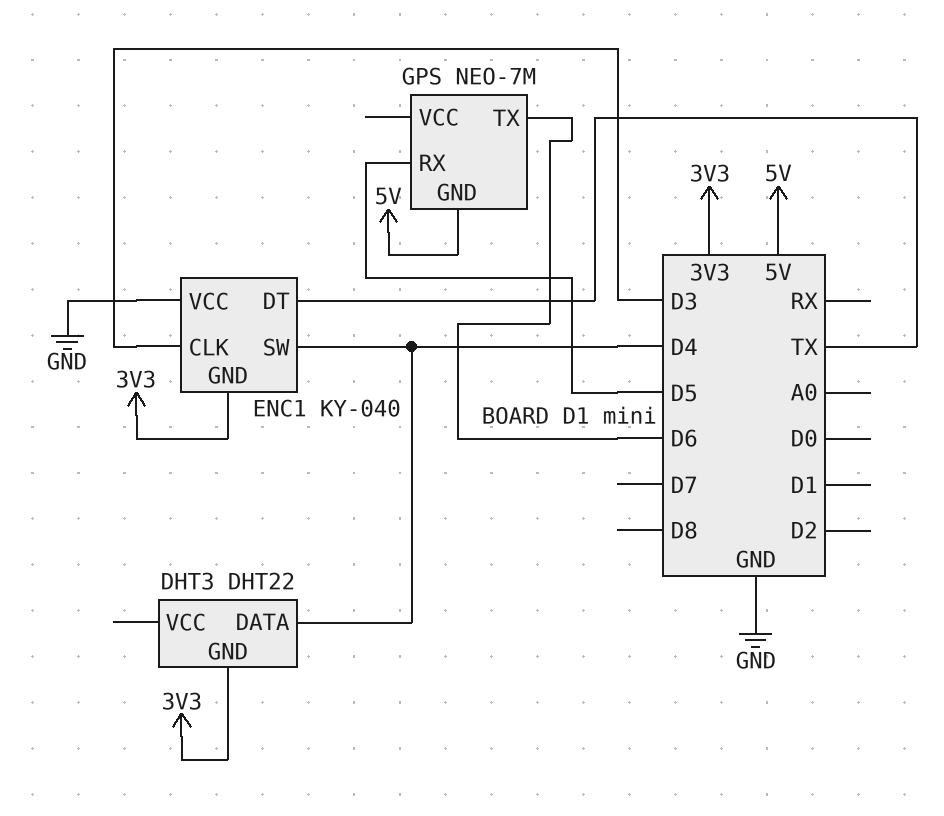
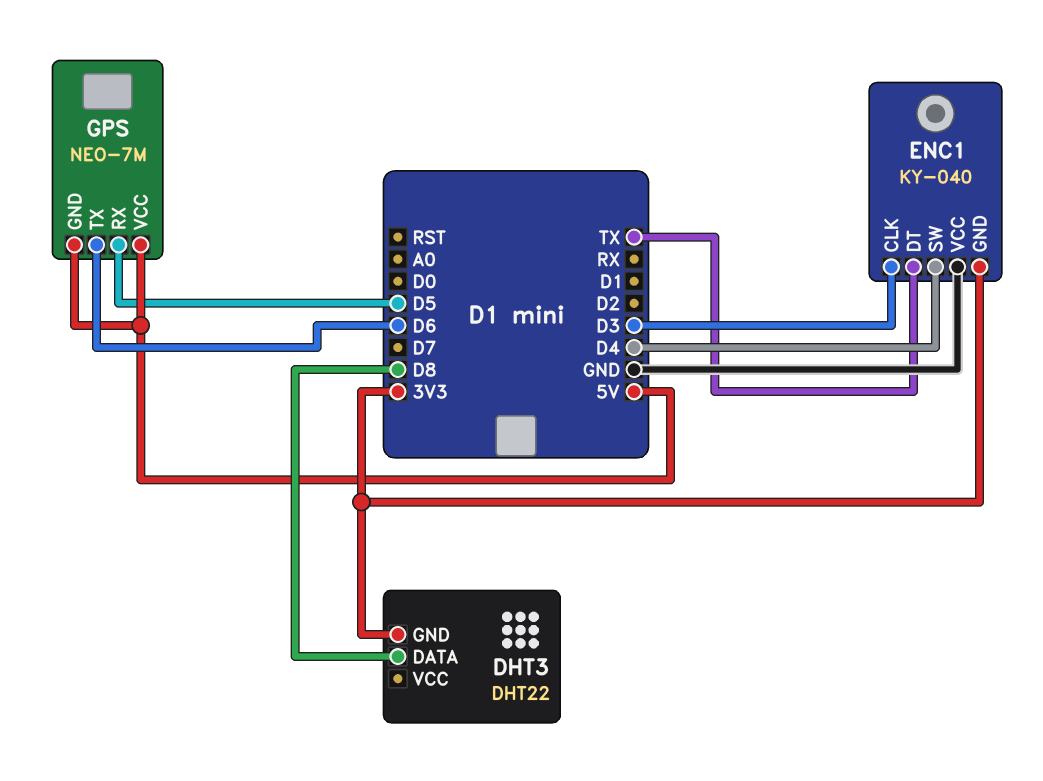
DHT3 pin DATA: D4 -> D8
GPS pin VCC: none -> 5V

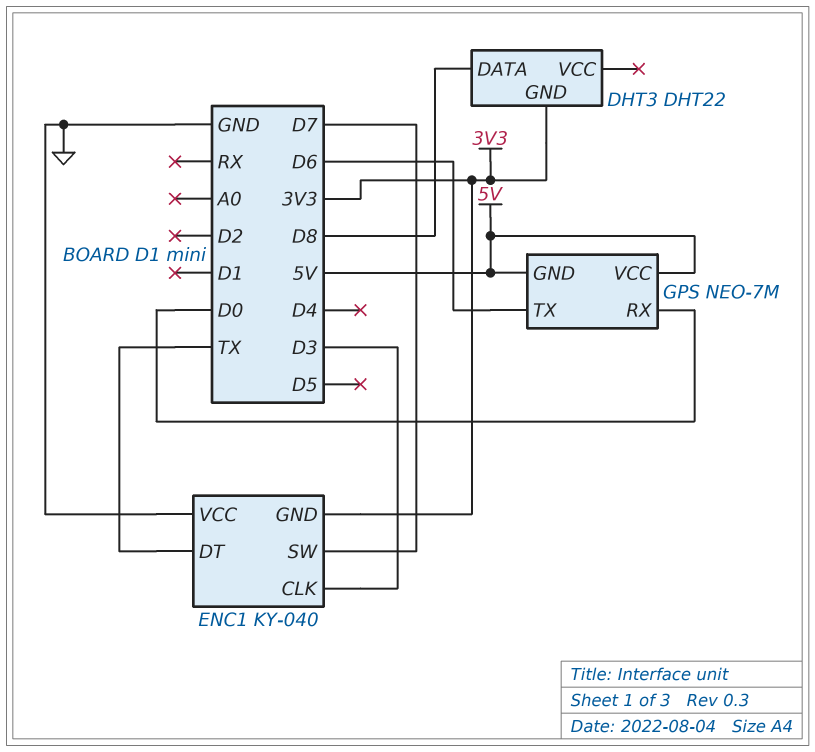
ENC1 pin SW: D4 -> D7
GPS pin RX: D5 -> D0

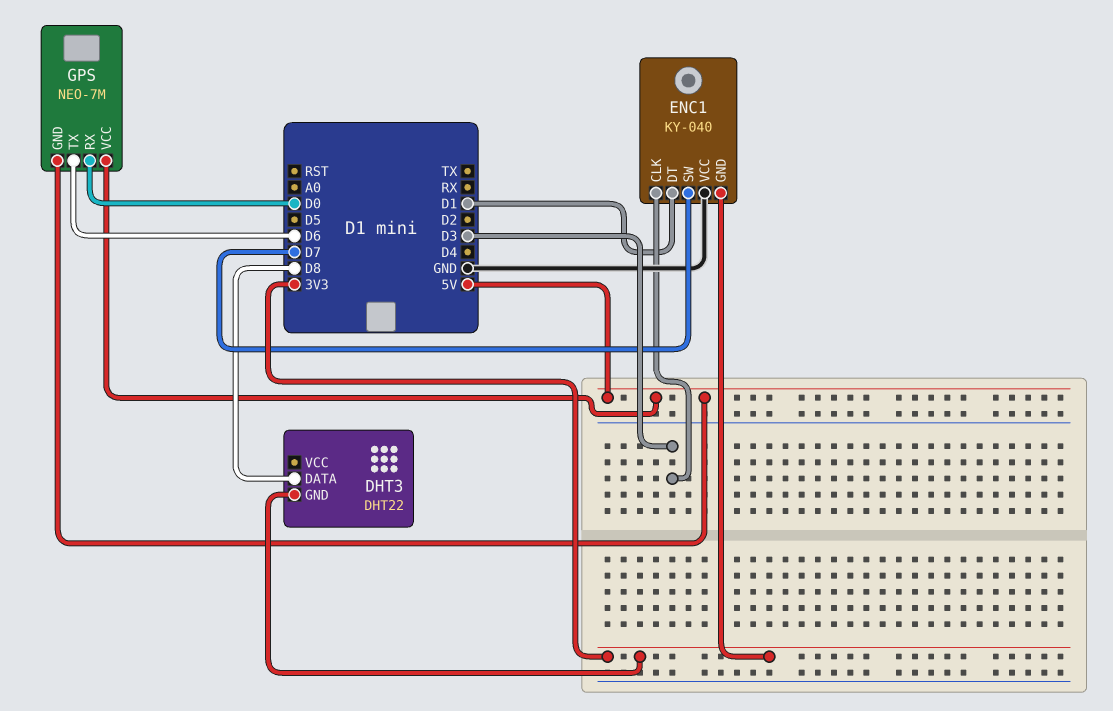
ENC1 pin DT: TX -> D1

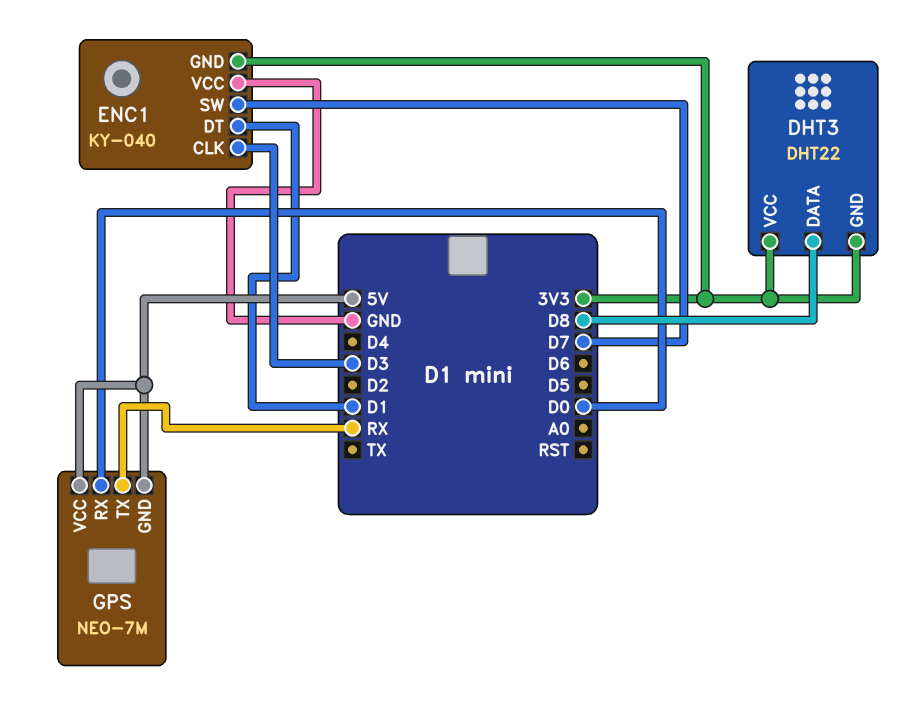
DHT3 pin VCC: none -> 3V3
GPS pin TX: D6 -> RX

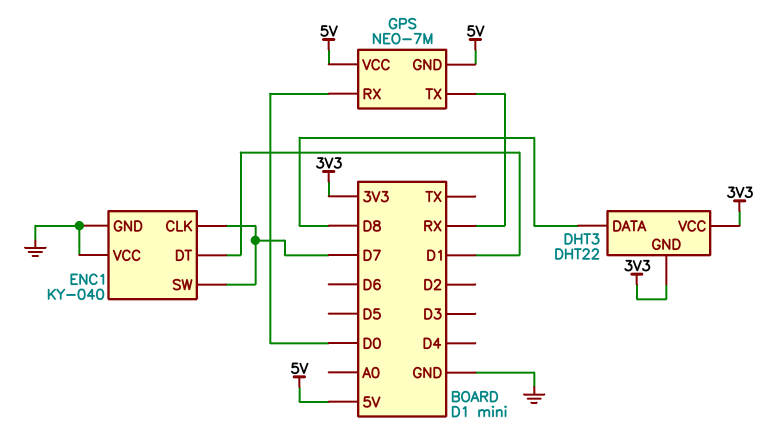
ENC1 pin CLK: D3 -> D7
ENC1 pin GND: 3V3 -> GND

